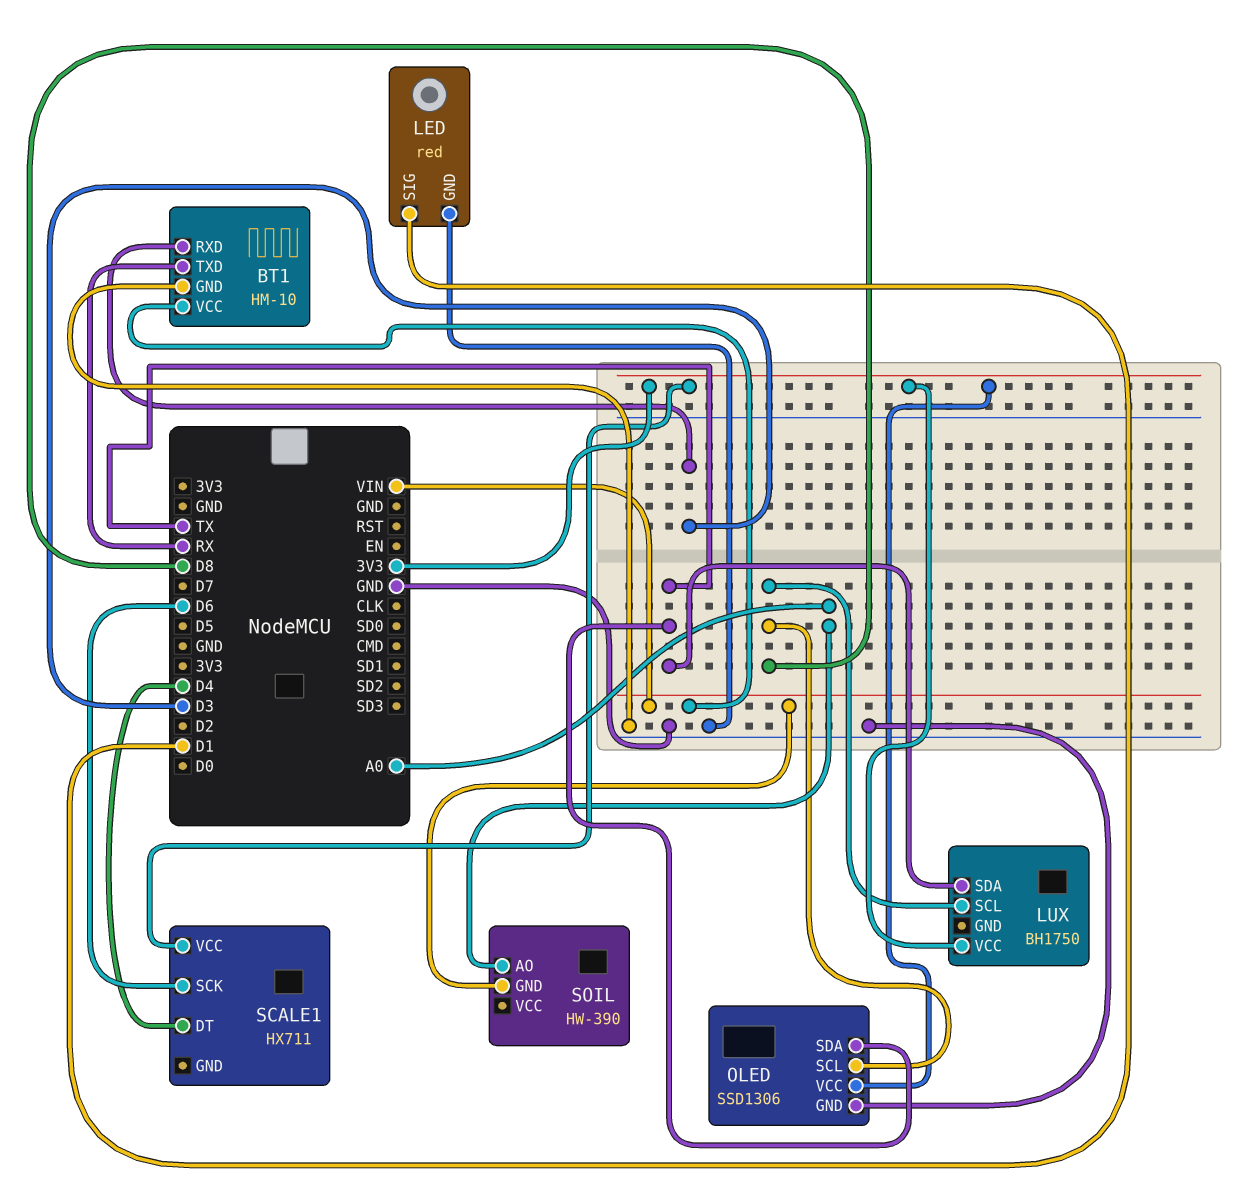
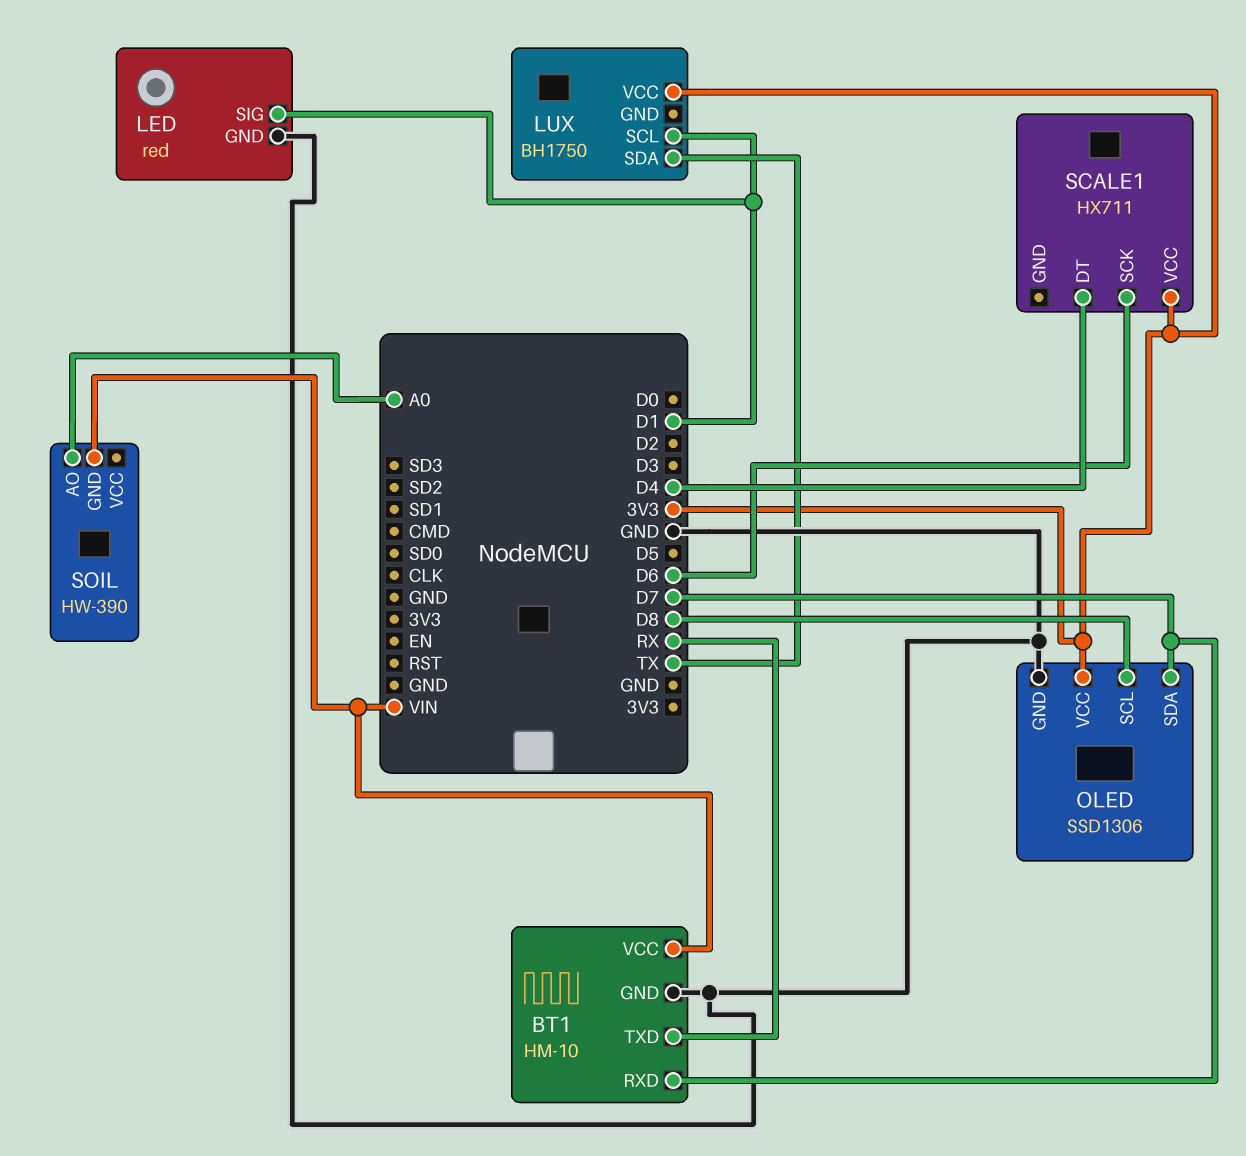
BT1 pin RXD: D3 -> D7
LUX pin SCL: D8 -> D1
OLED pin SDA: TX -> D7

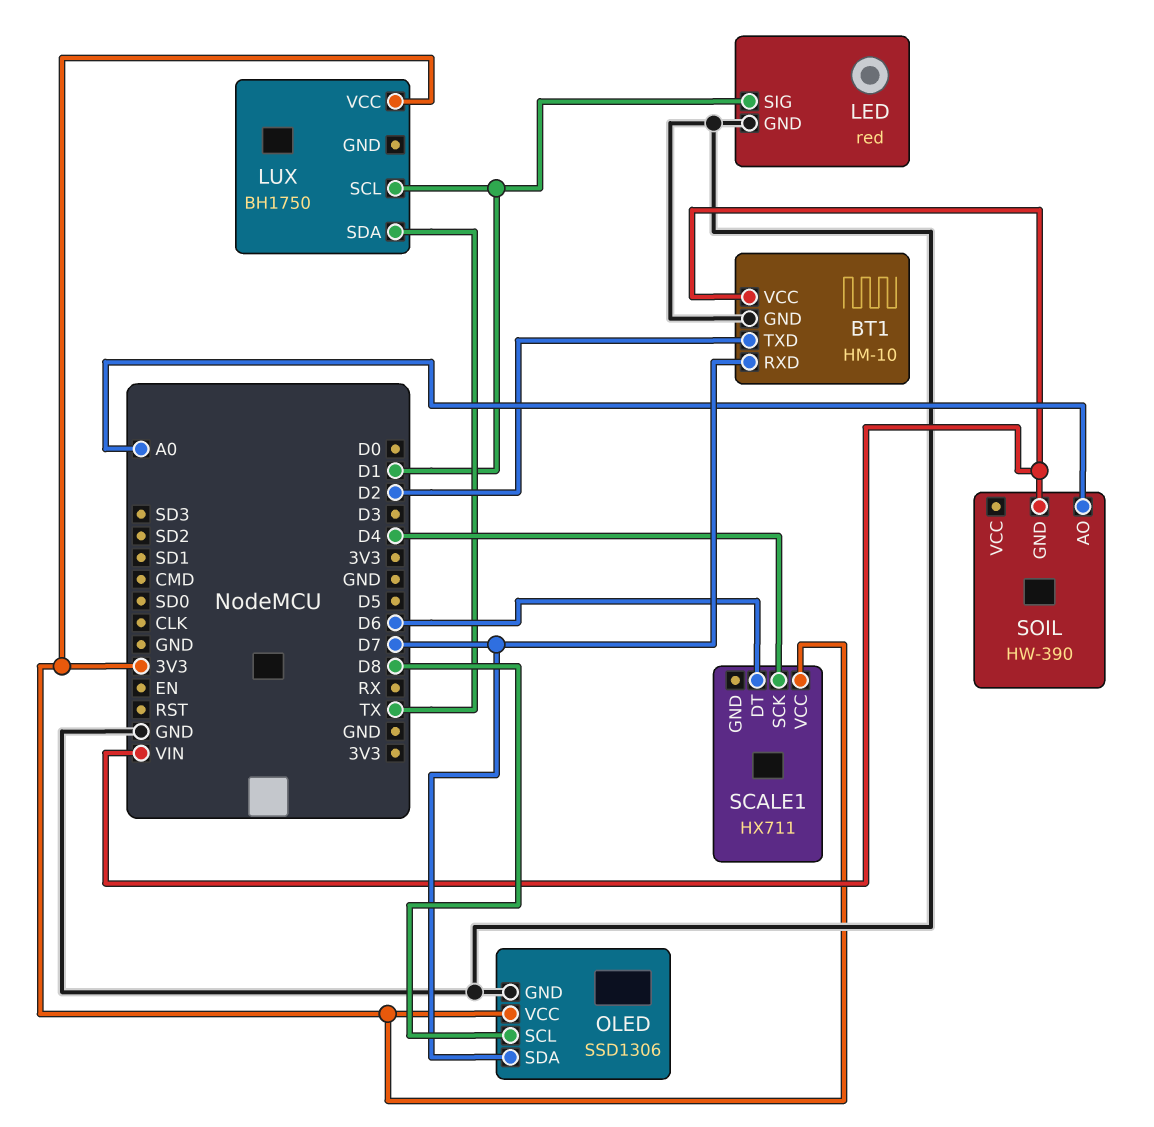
BT1 pin TXD: RX -> D2
SCALE1 pin DT: D4 -> D6
SCALE1 pin SCK: D6 -> D4

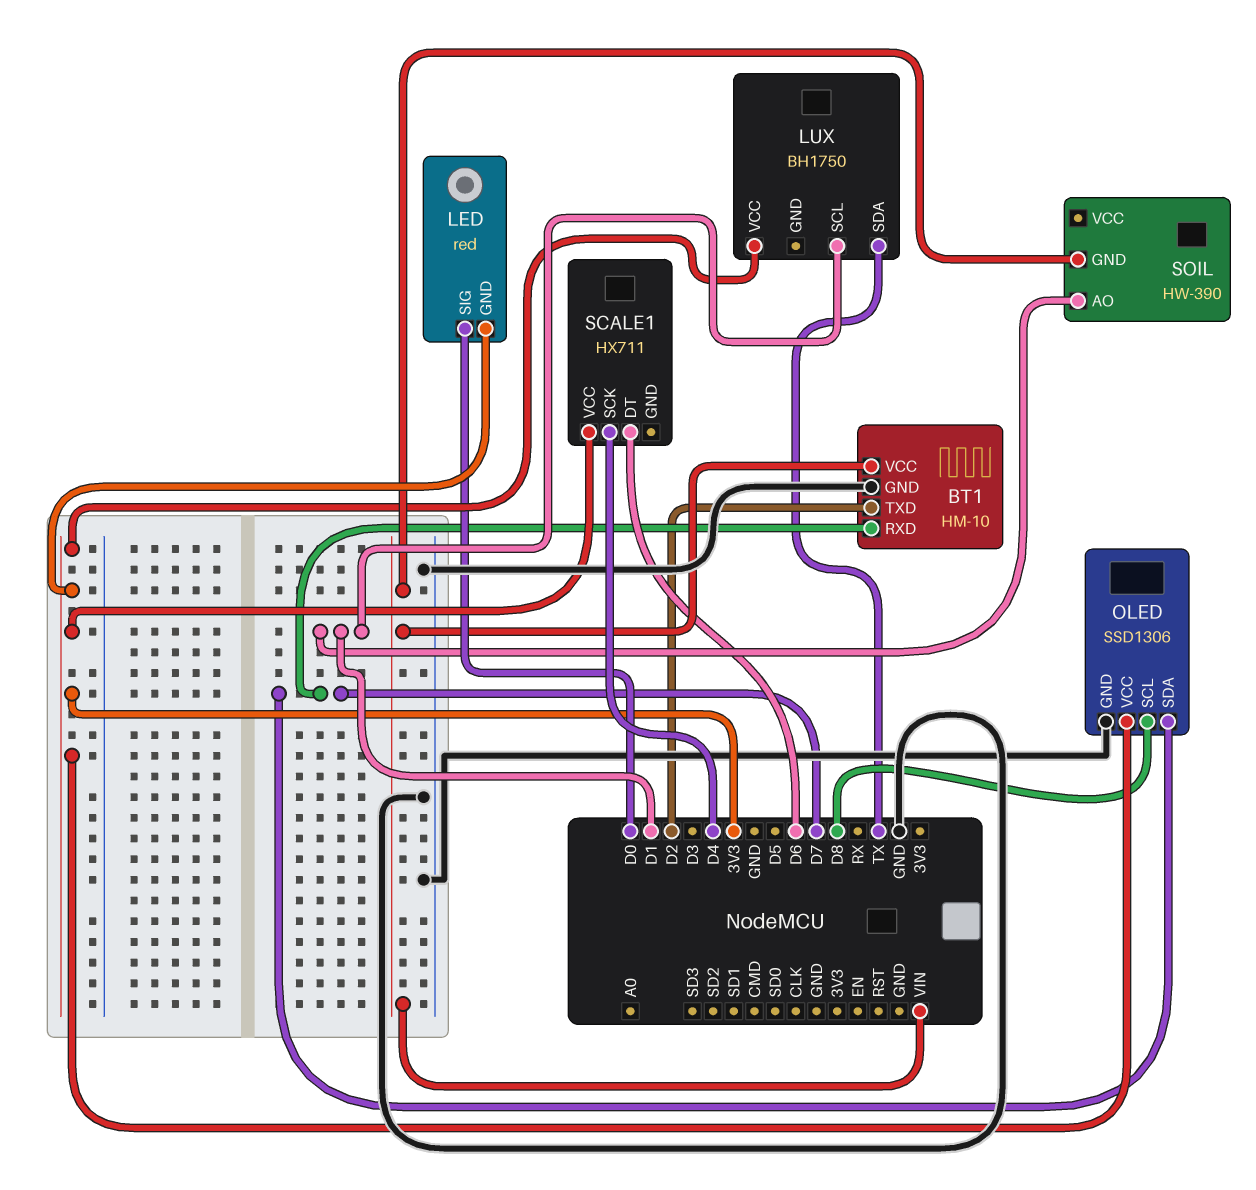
LED pin GND: GND -> 3V3
LED pin SIG: D1 -> D0
SOIL pin AO: A0 -> D1

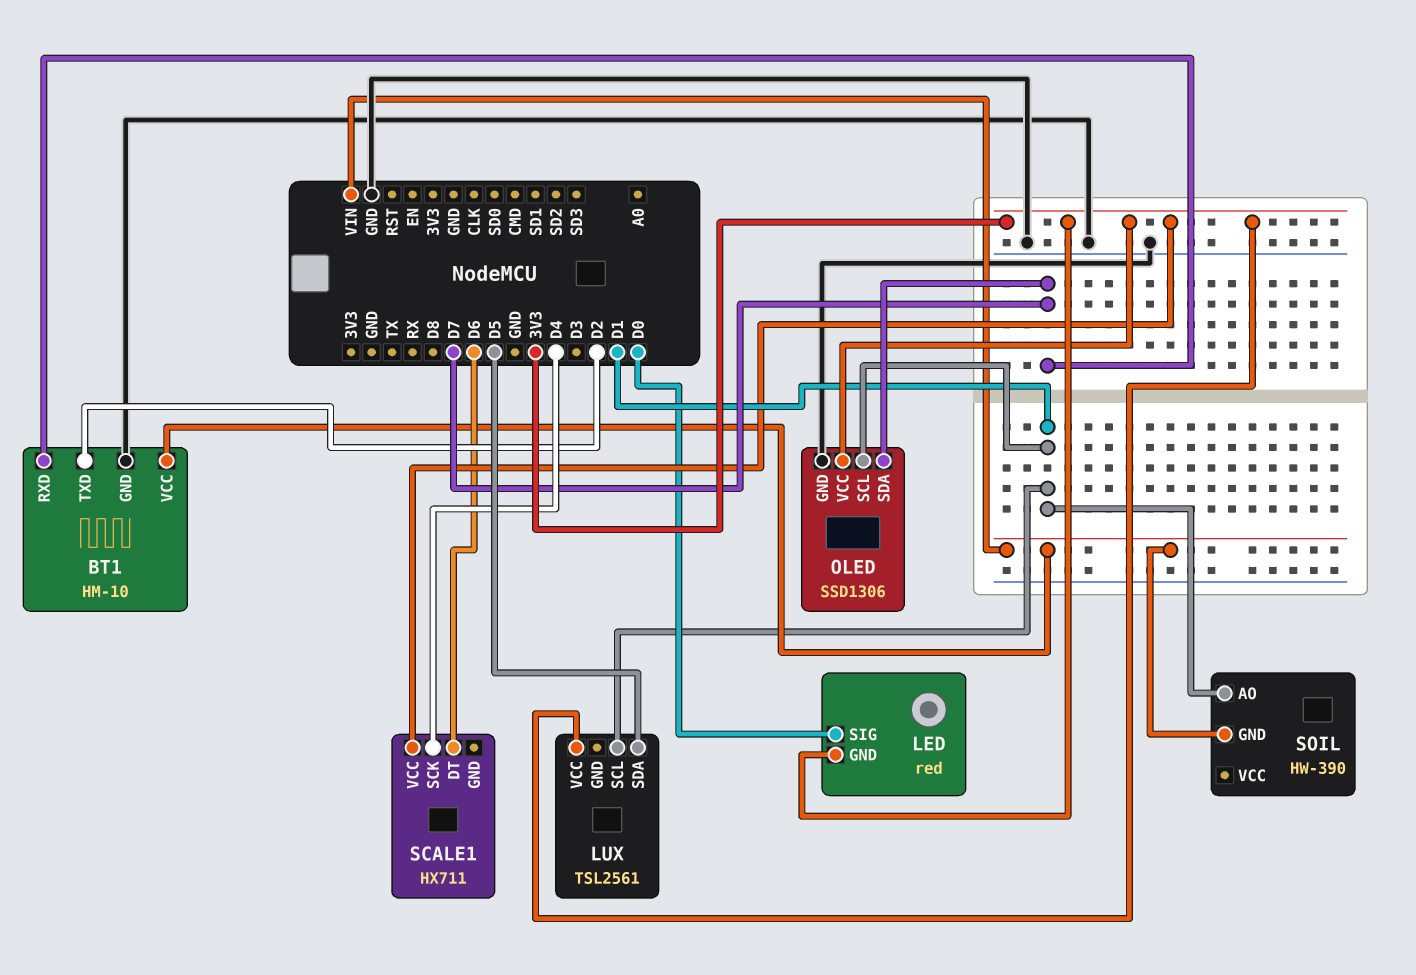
LUX: BH1750 -> TSL2561
LUX pin SDA: TX -> D5
OLED pin SCL: D8 -> D1

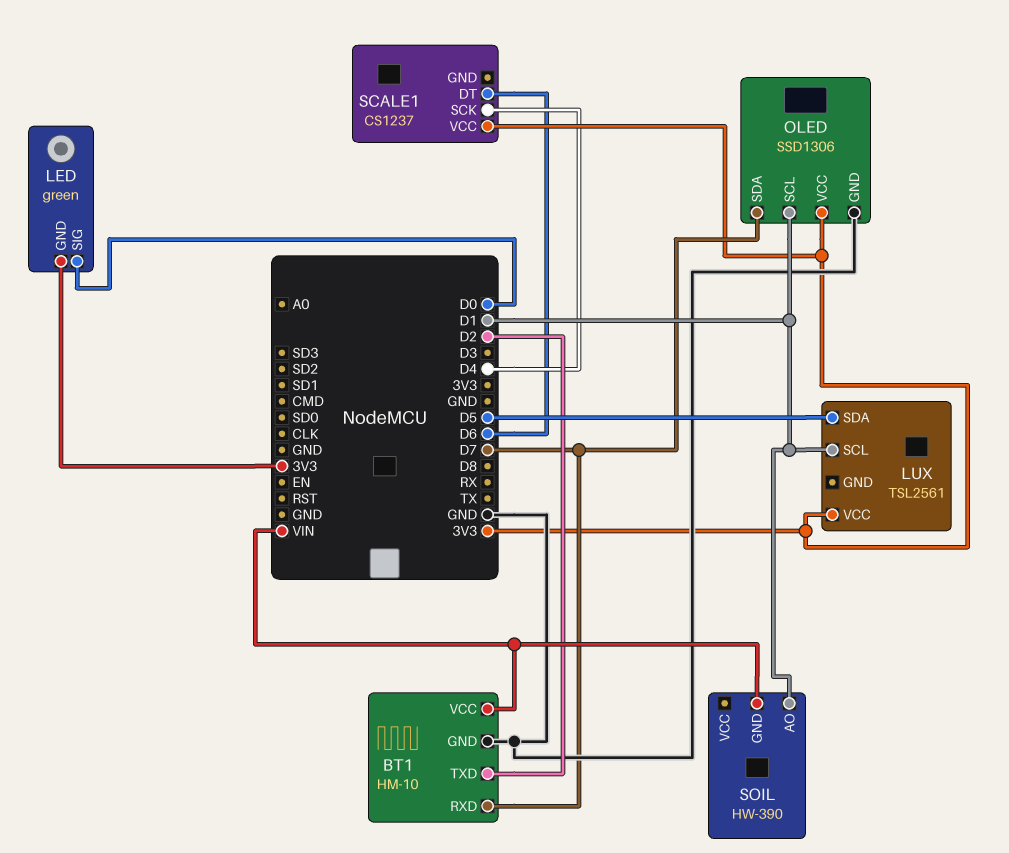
LED: red -> green
SCALE1: HX711 -> CS1237

